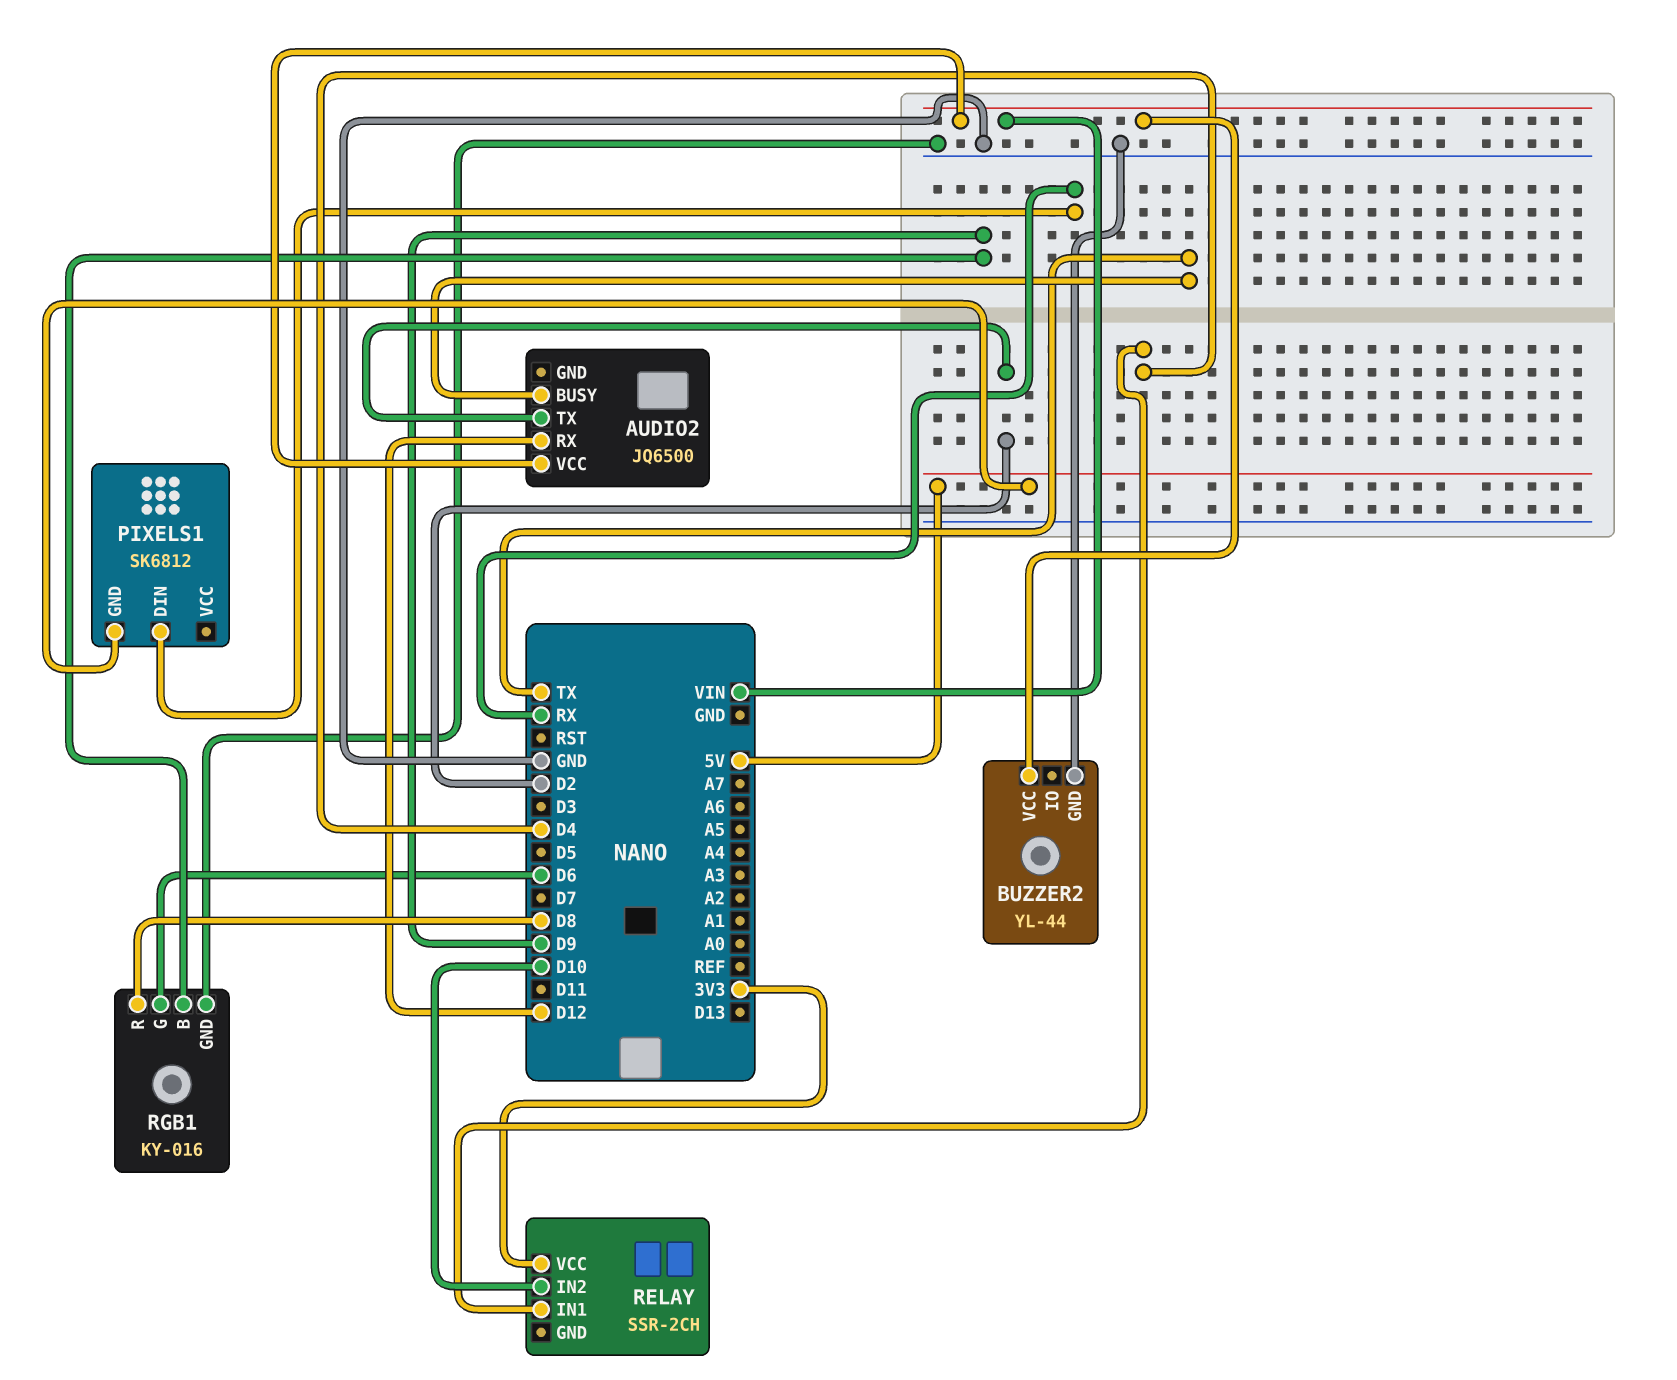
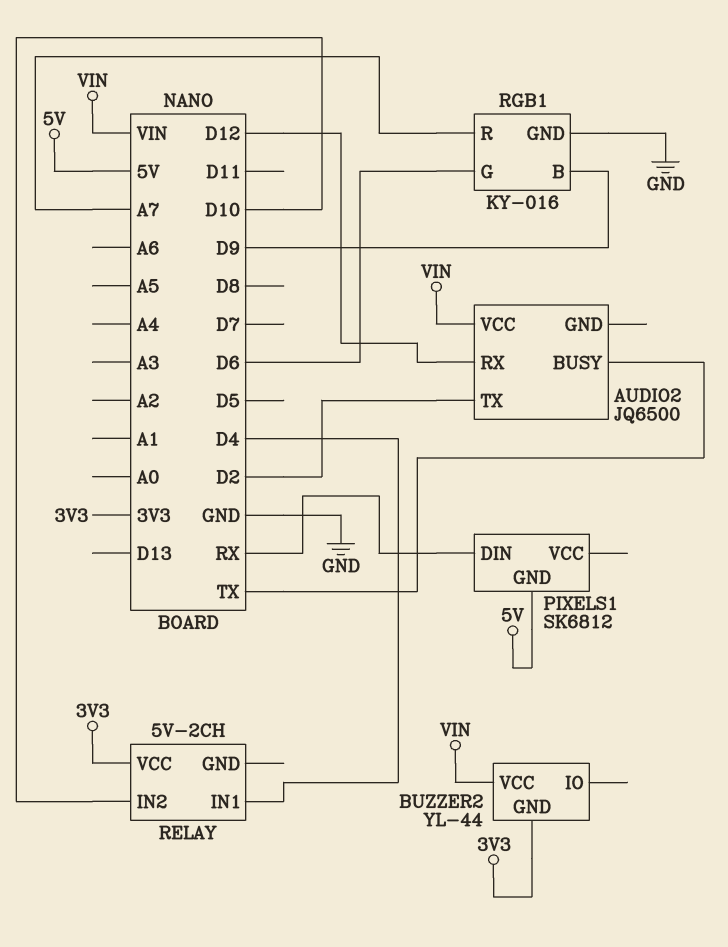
BUZZER2 pin GND: GND -> 3V3
RELAY: SSR-2CH -> 5V-2CH
RGB1 pin R: D8 -> A7

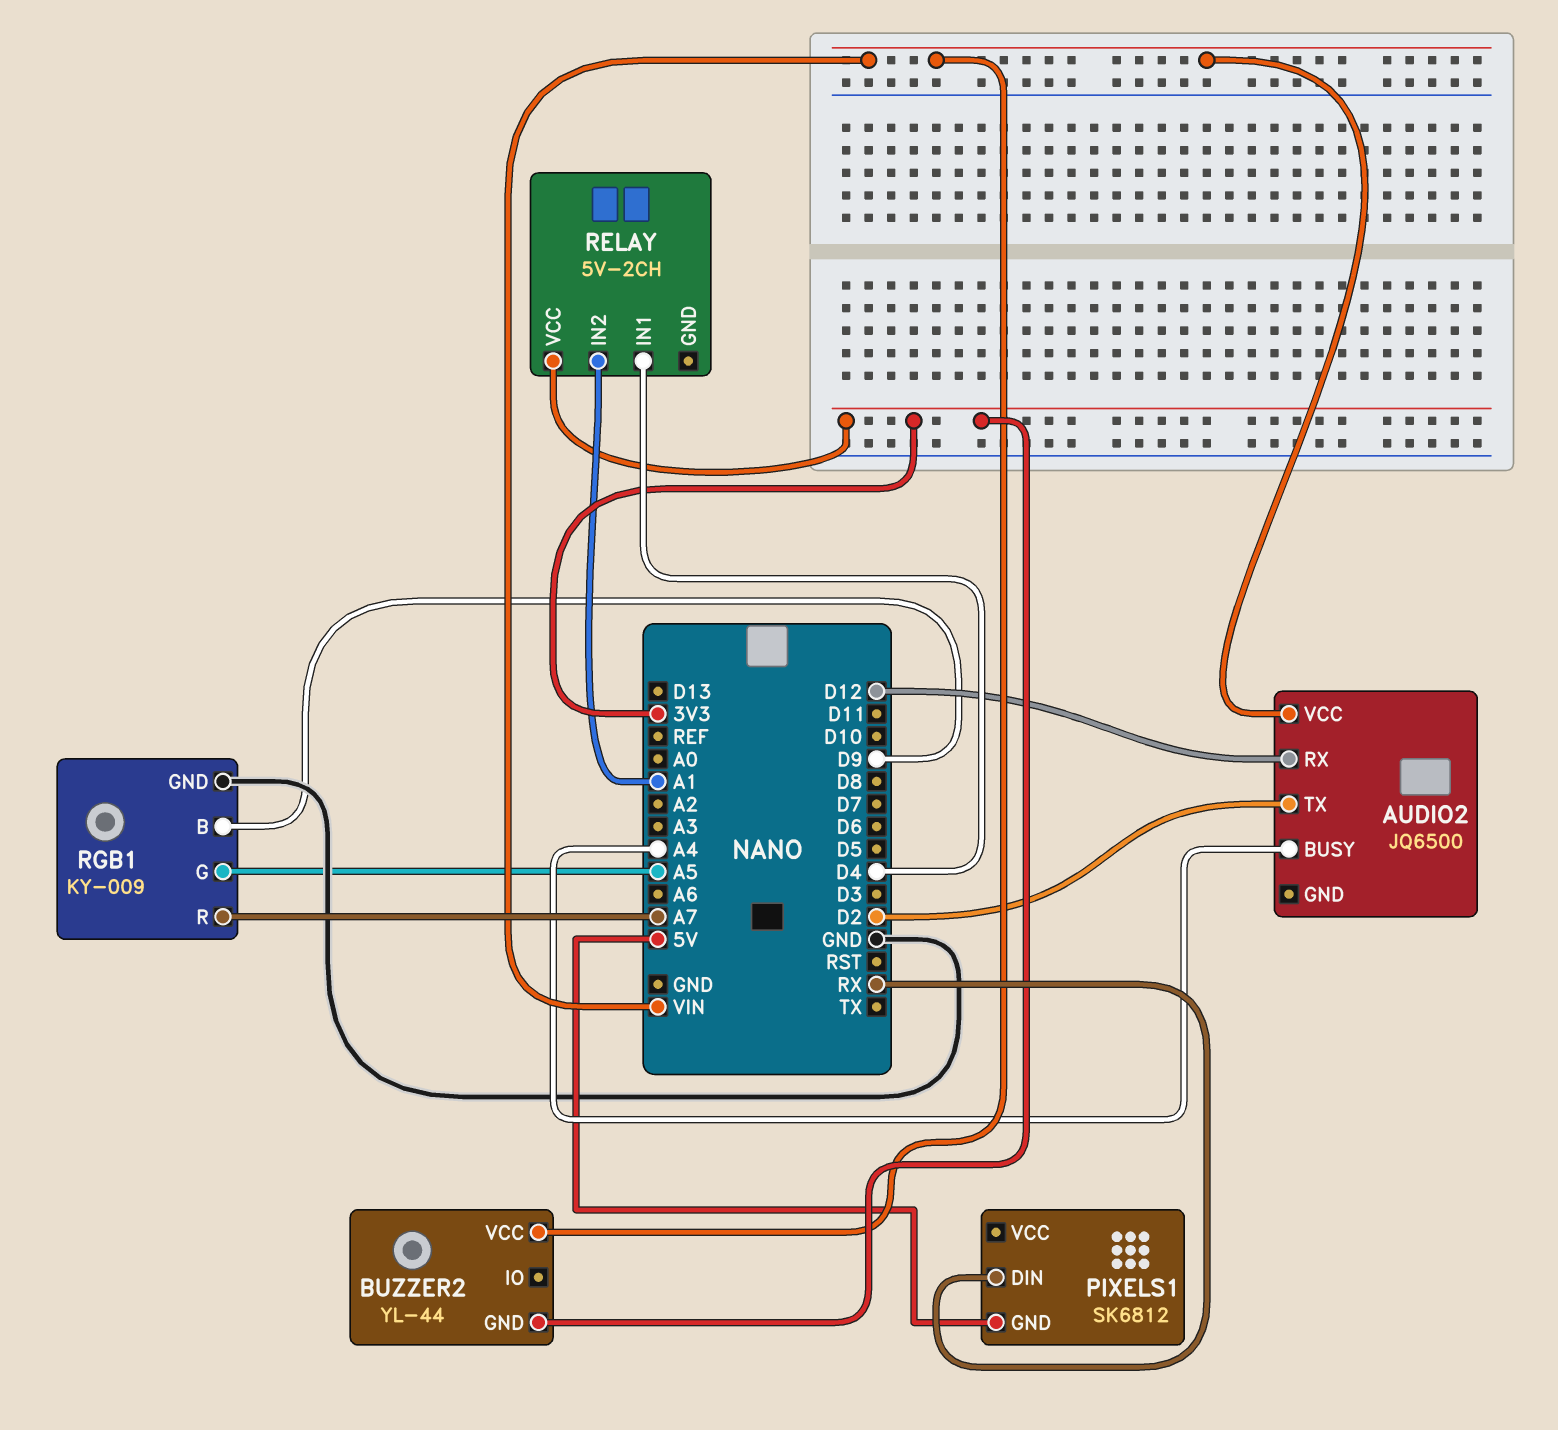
AUDIO2 pin BUSY: TX -> A4
RELAY pin IN2: D10 -> A1
RGB1: KY-016 -> KY-009
RGB1 pin G: D6 -> A5

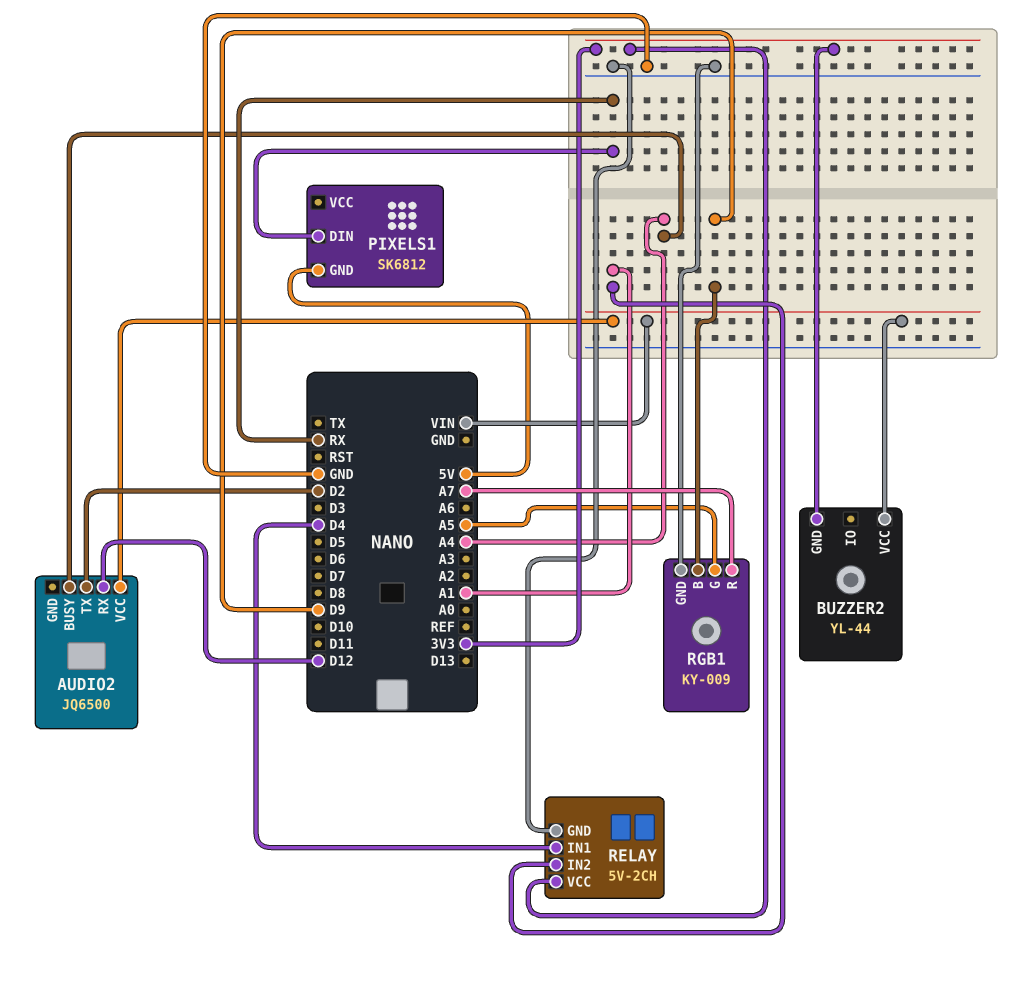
RELAY pin GND: none -> GND

